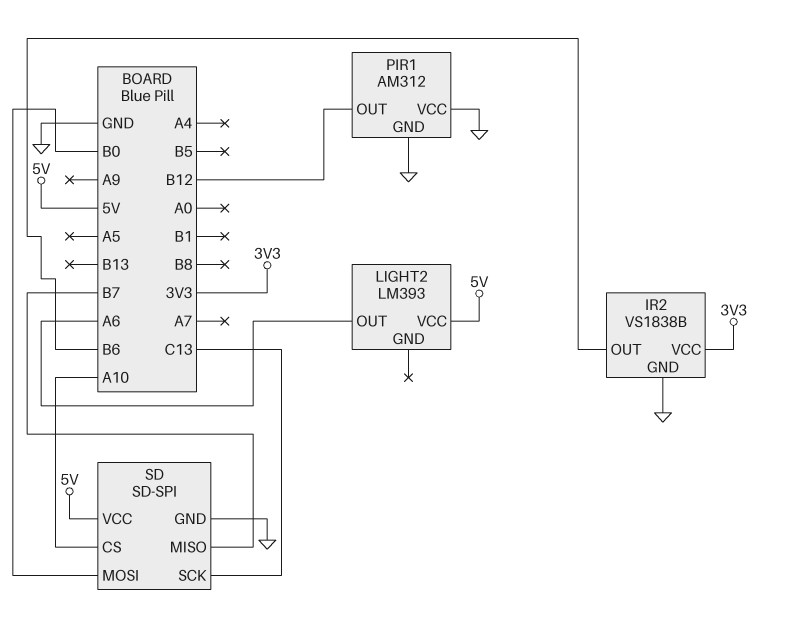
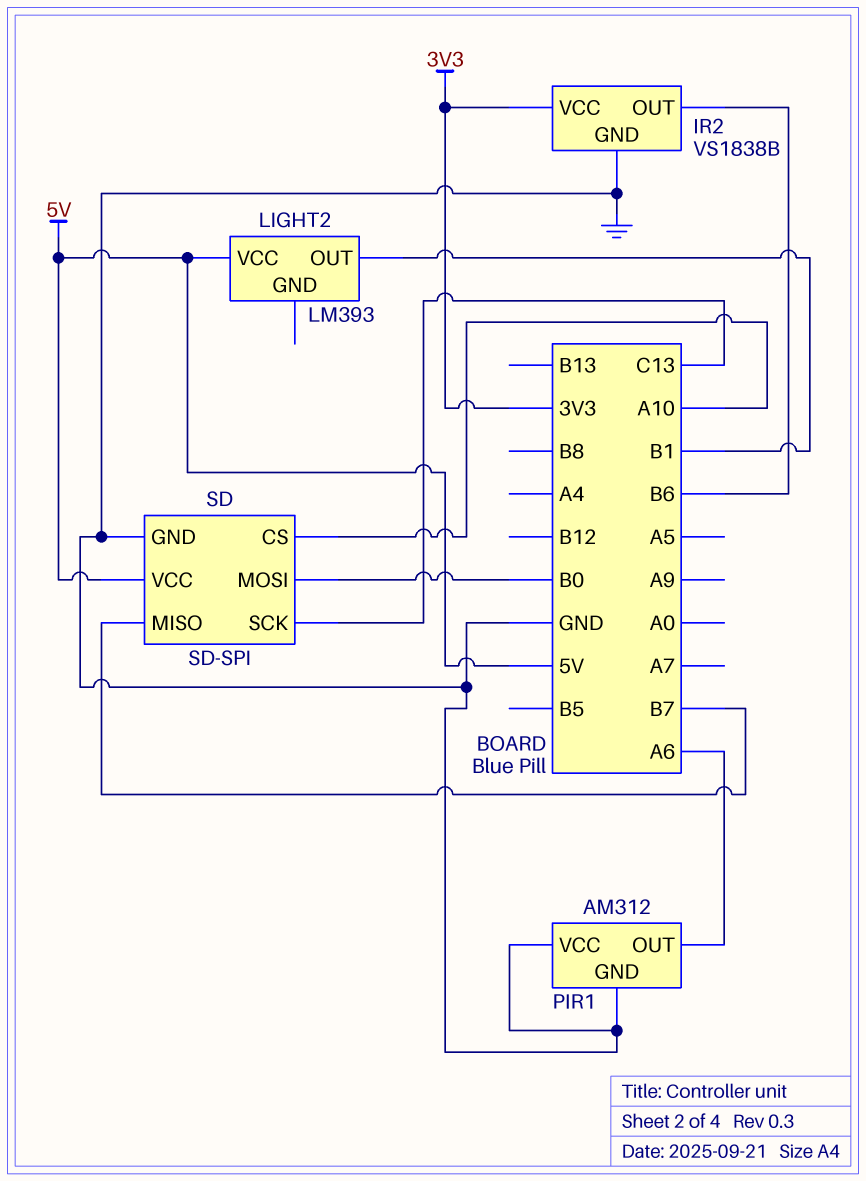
LIGHT2 pin OUT: A6 -> B1
PIR1 pin OUT: B12 -> A6

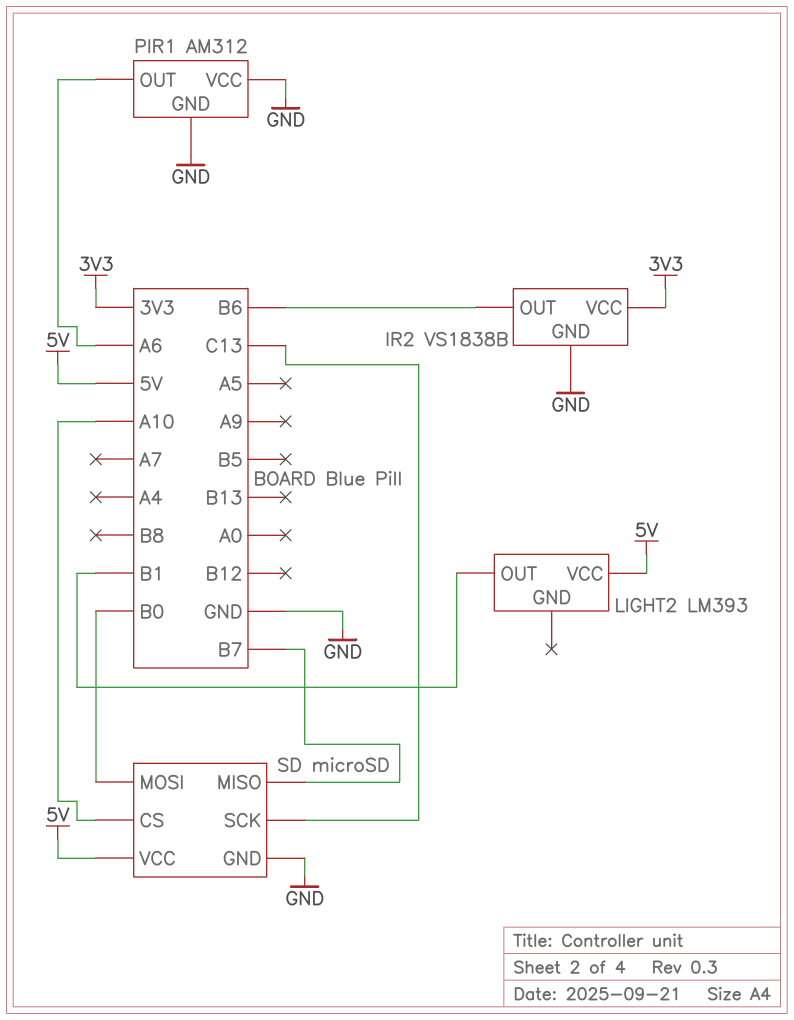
SD: SD-SPI -> microSD

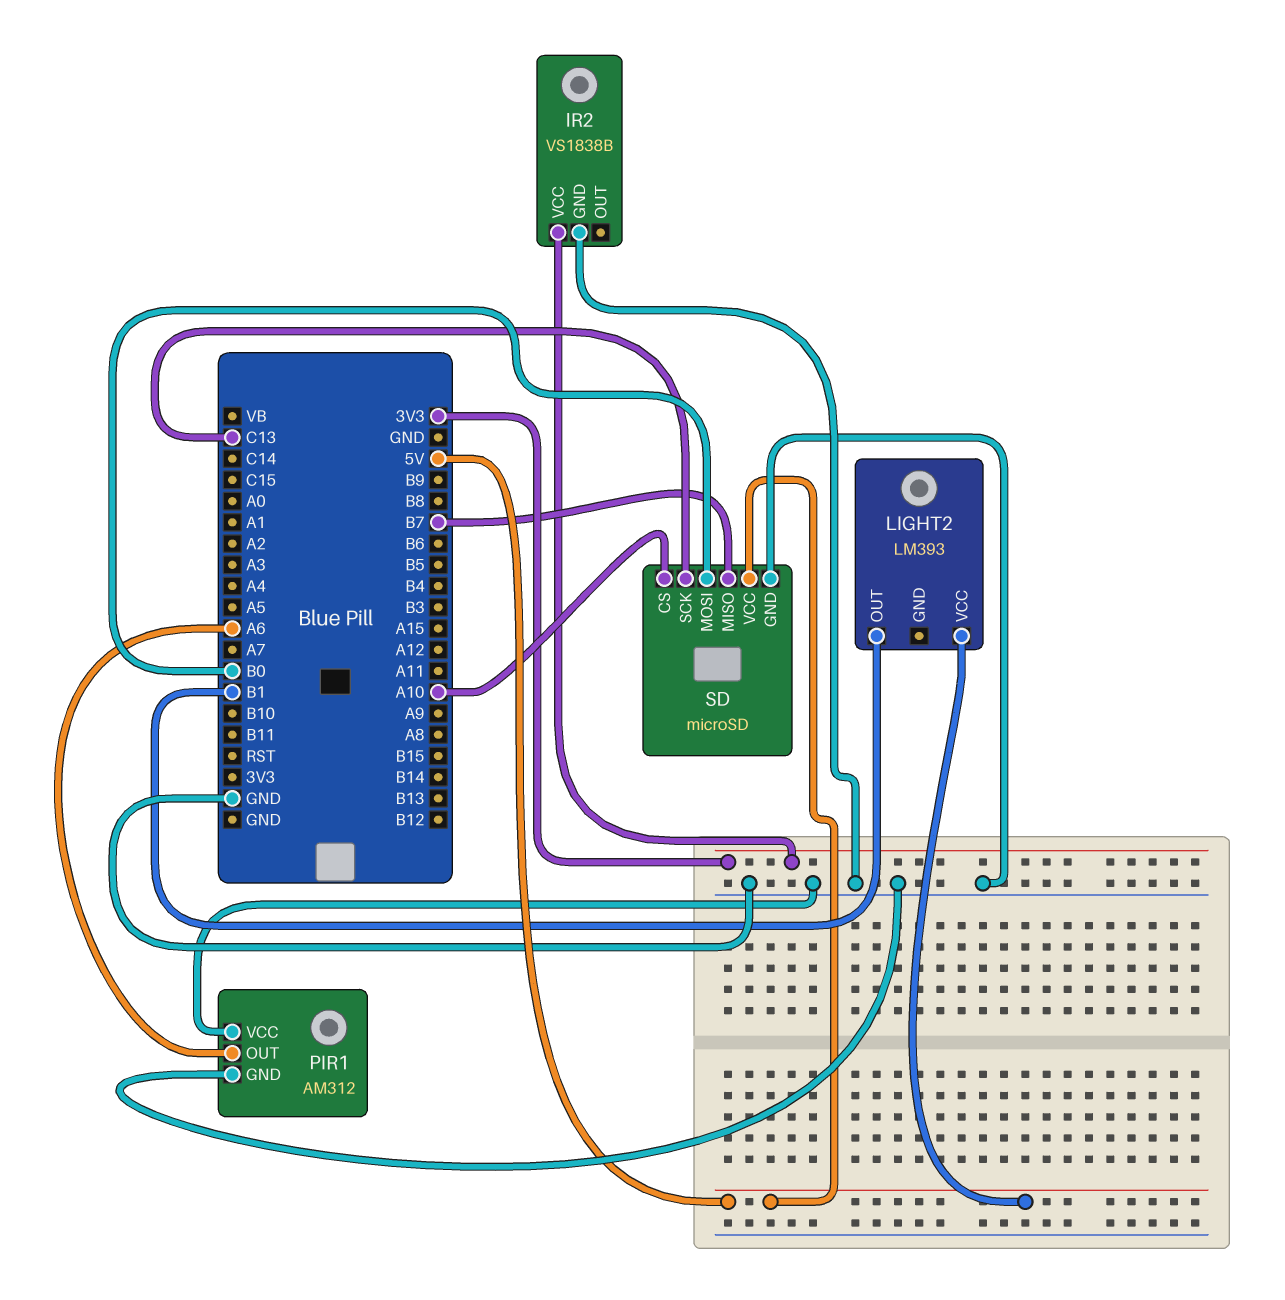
IR2 pin OUT: B6 -> none

